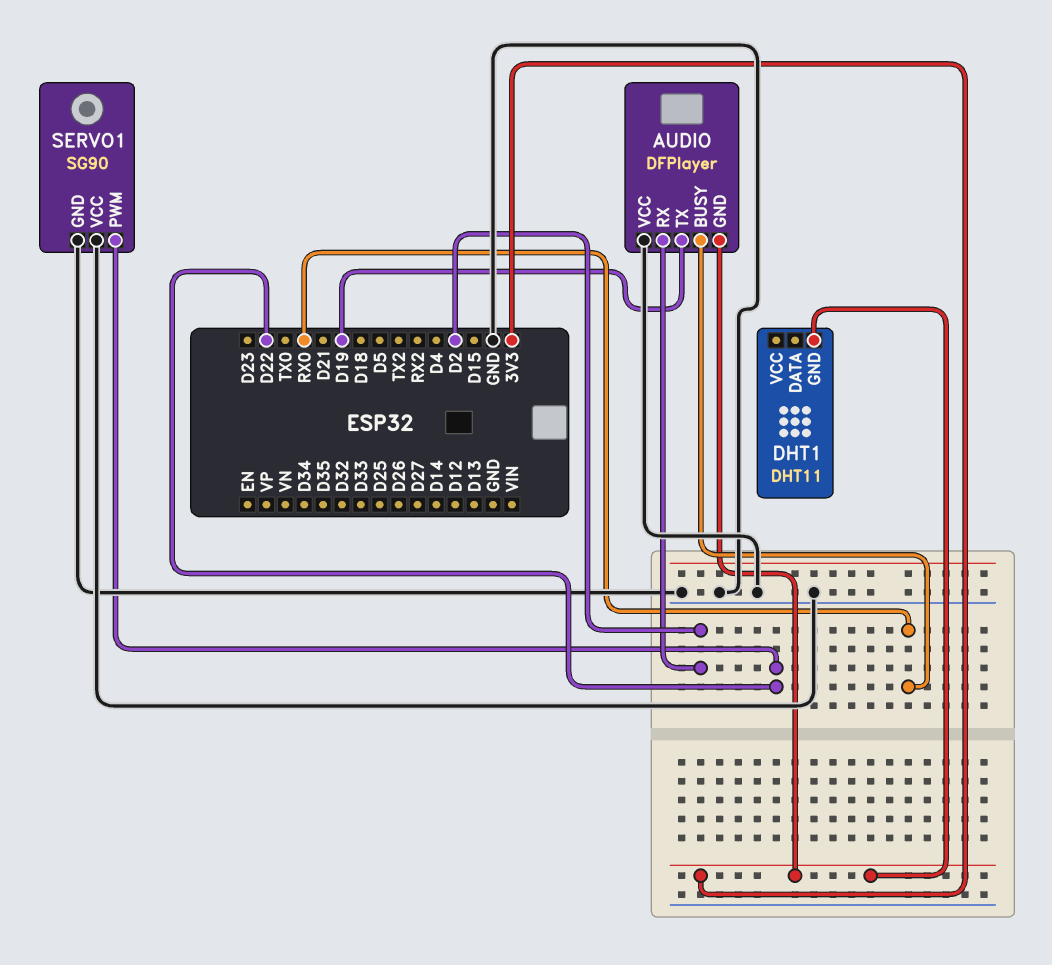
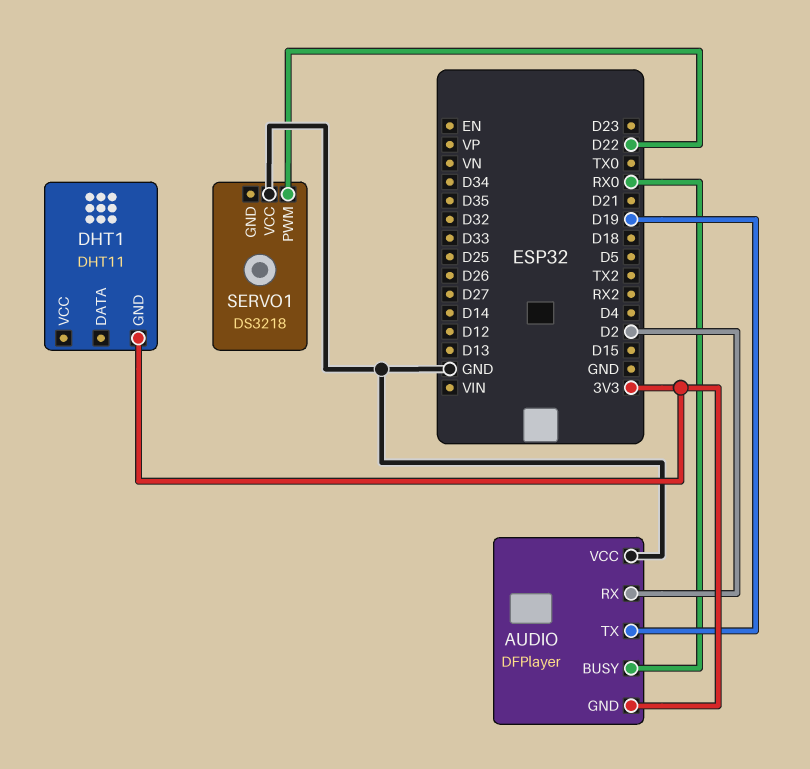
SERVO1: SG90 -> DS3218
SERVO1 pin GND: GND -> none

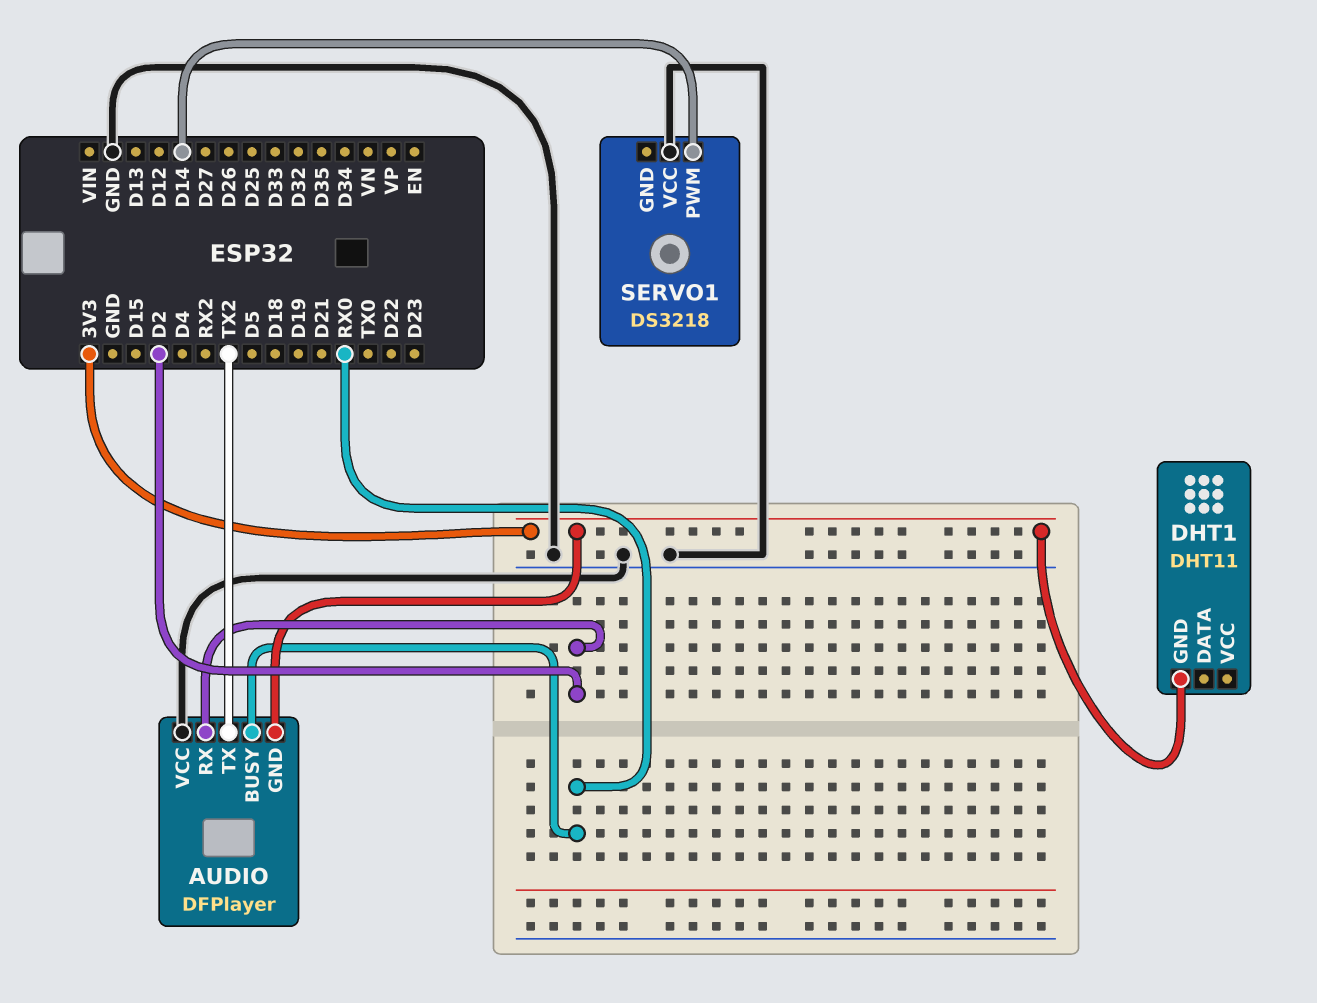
AUDIO pin TX: D19 -> TX2
SERVO1 pin PWM: D22 -> D14

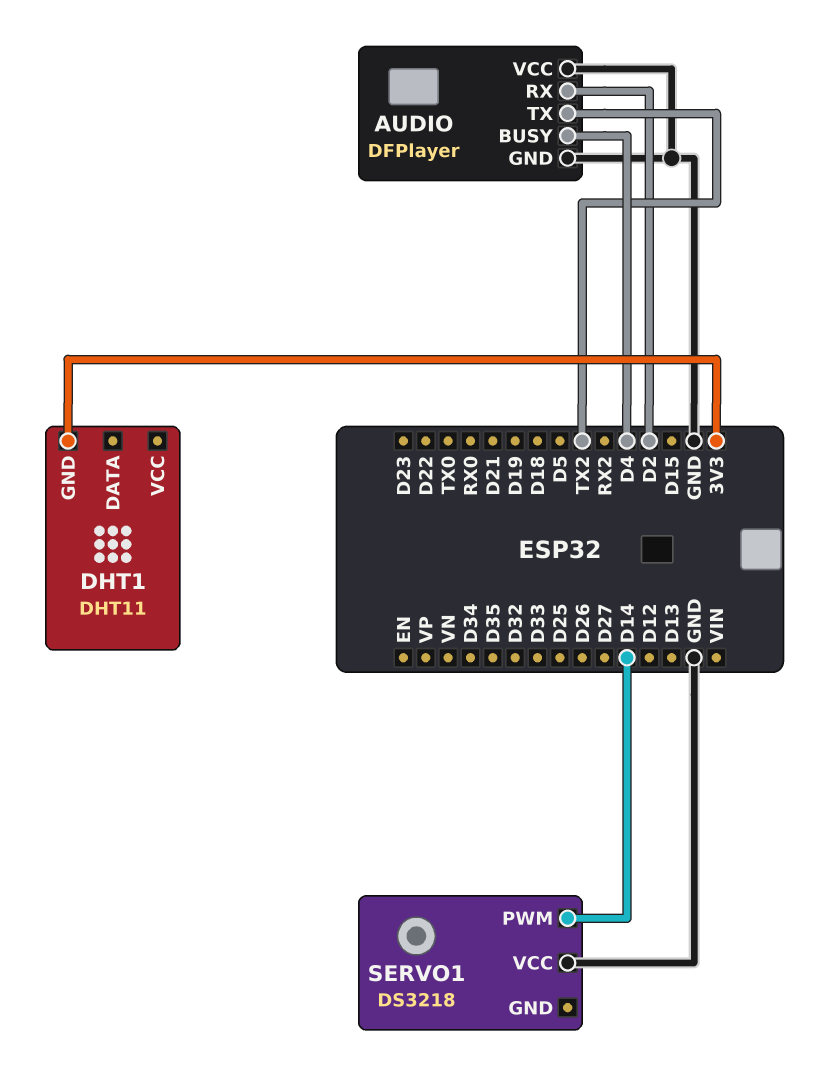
AUDIO pin BUSY: RX0 -> D4
AUDIO pin GND: 3V3 -> GND

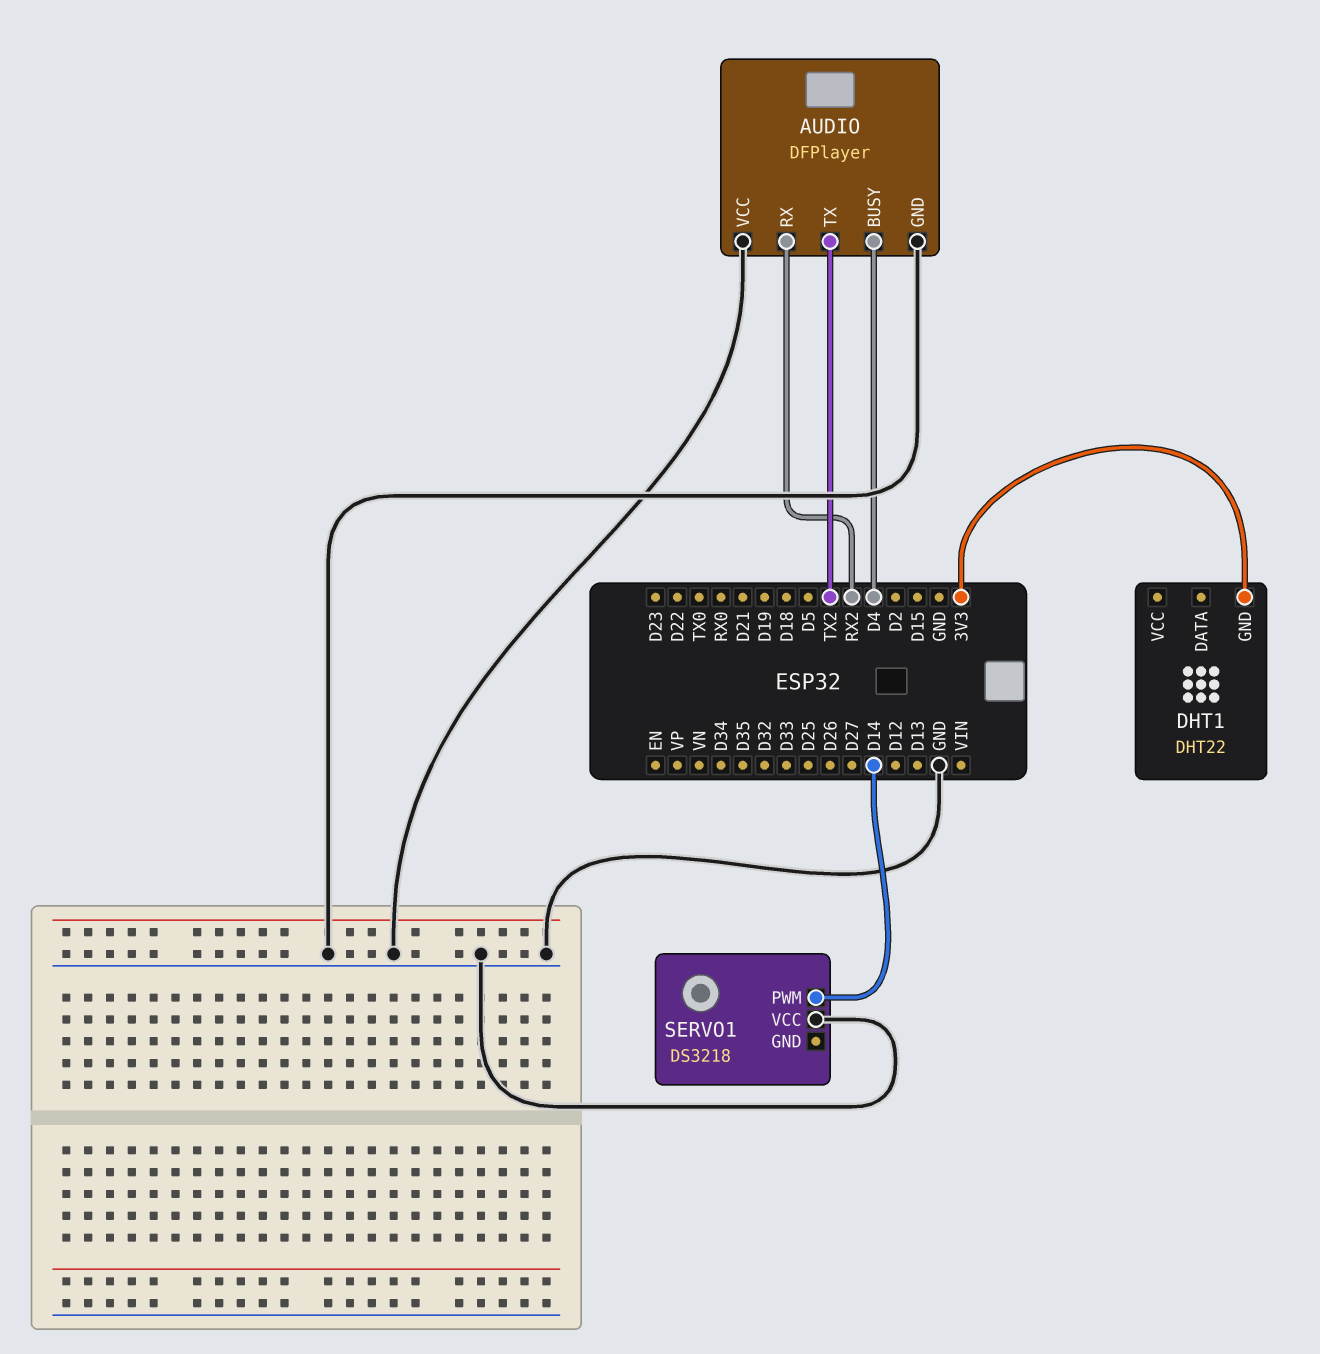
AUDIO pin RX: D2 -> RX2
DHT1: DHT11 -> DHT22

